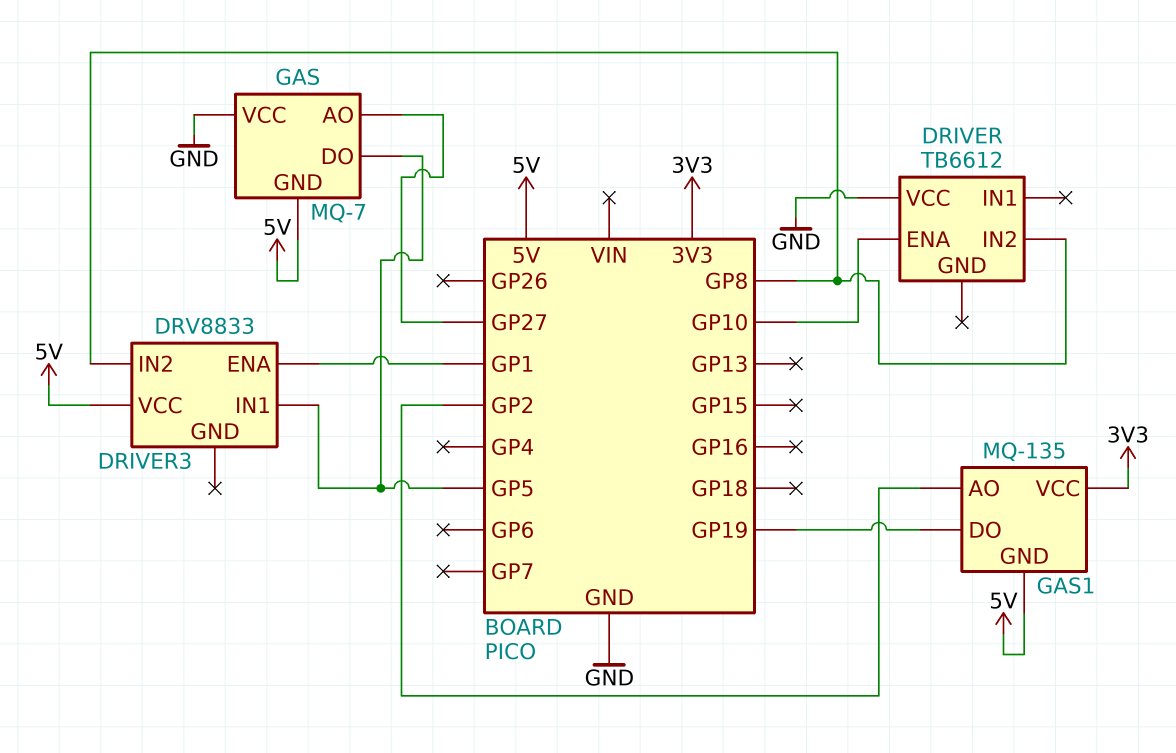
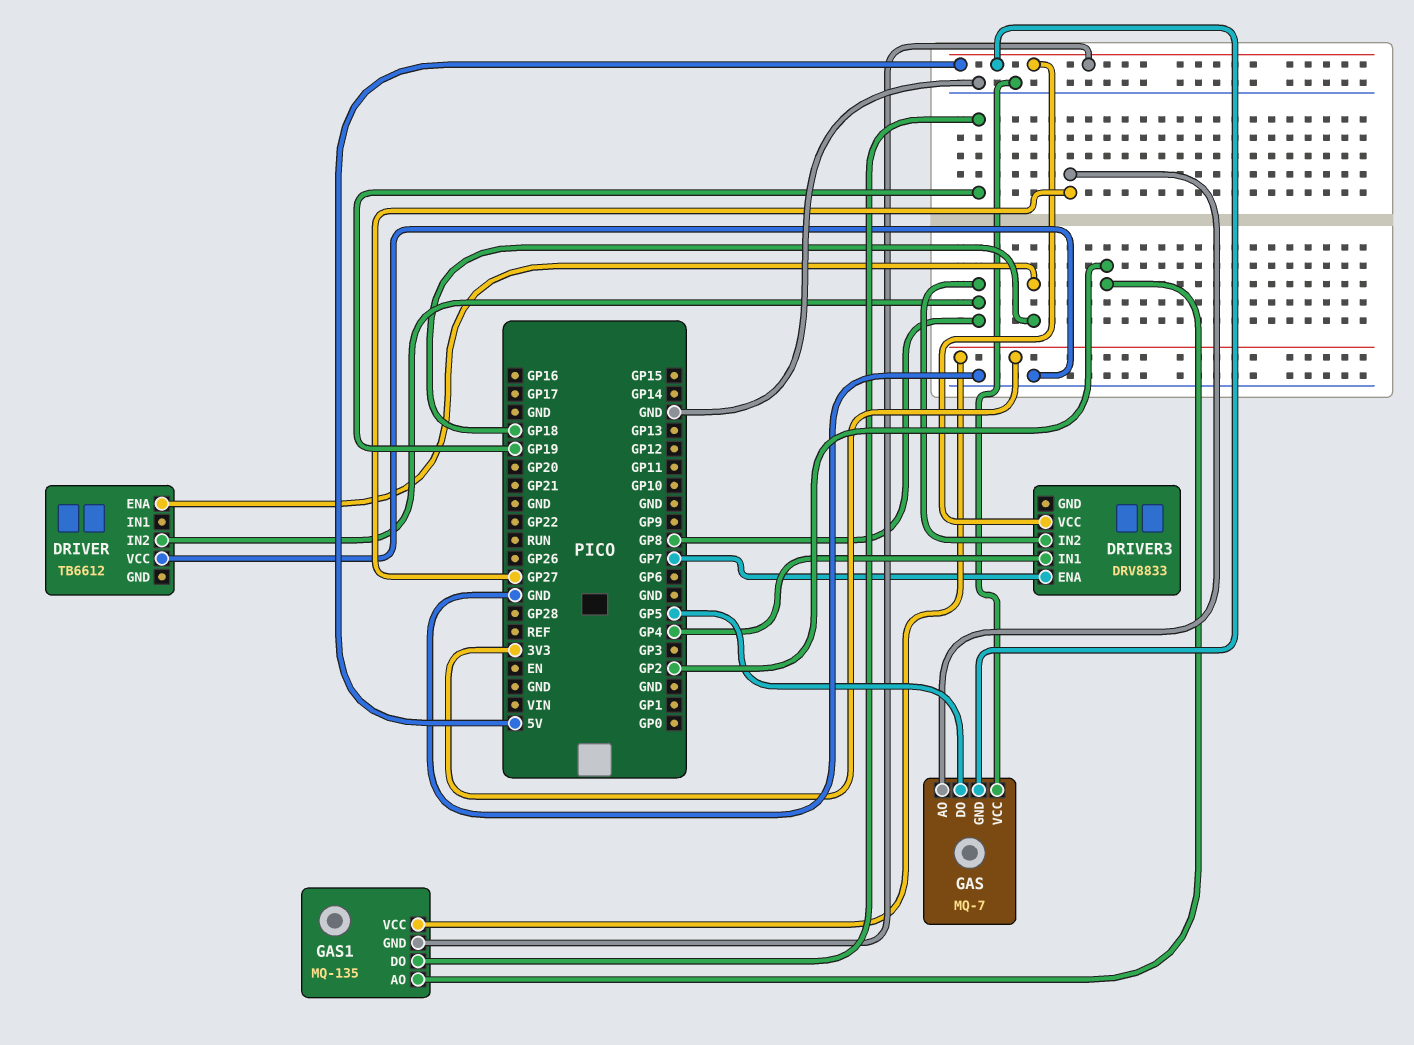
DRIVER pin ENA: GP10 -> GP18
DRIVER3 pin ENA: GP1 -> GP7
DRIVER3 pin IN1: GP5 -> GP4

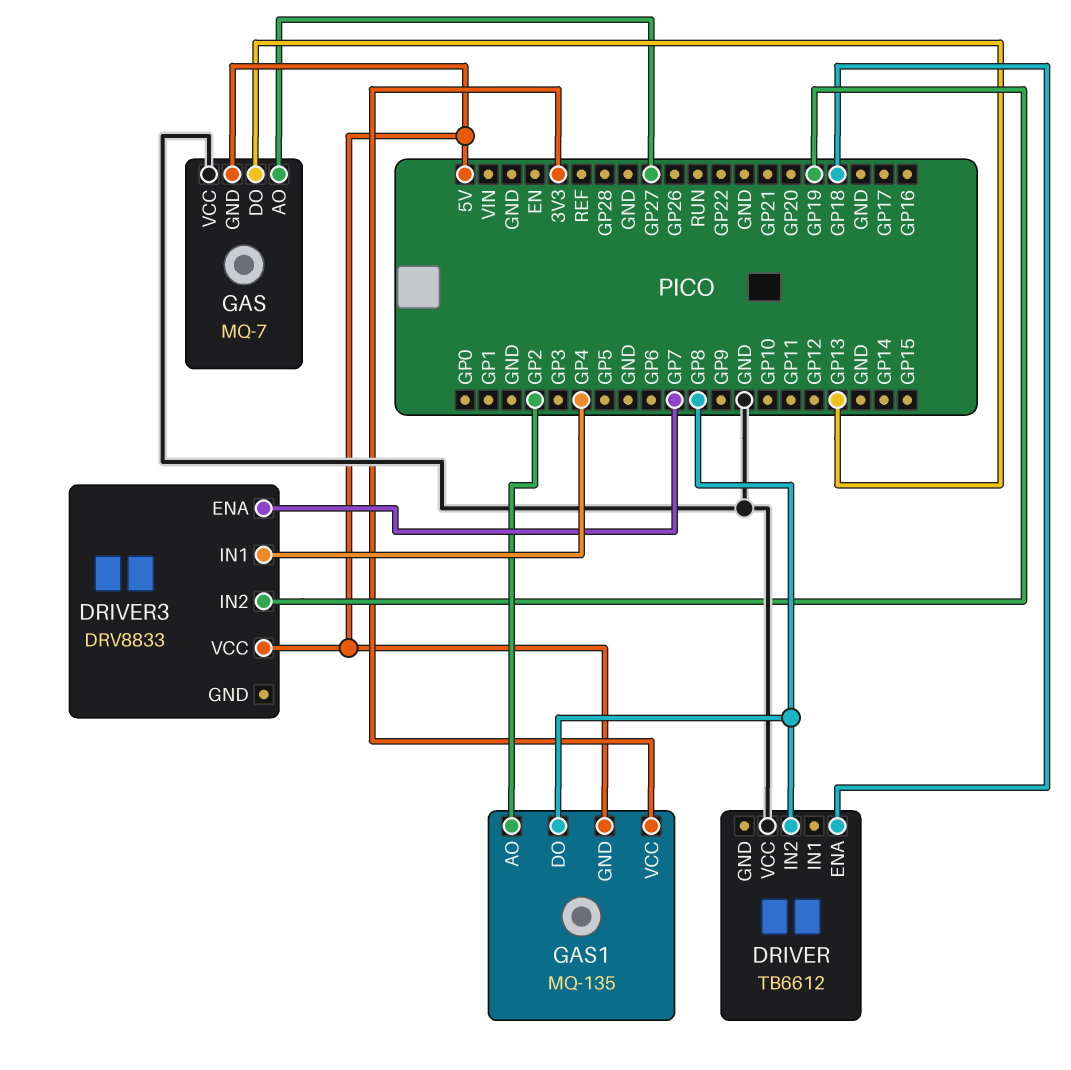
DRIVER3 pin IN2: GP8 -> GP19
GAS pin DO: GP5 -> GP13
GAS1 pin DO: GP19 -> GP8

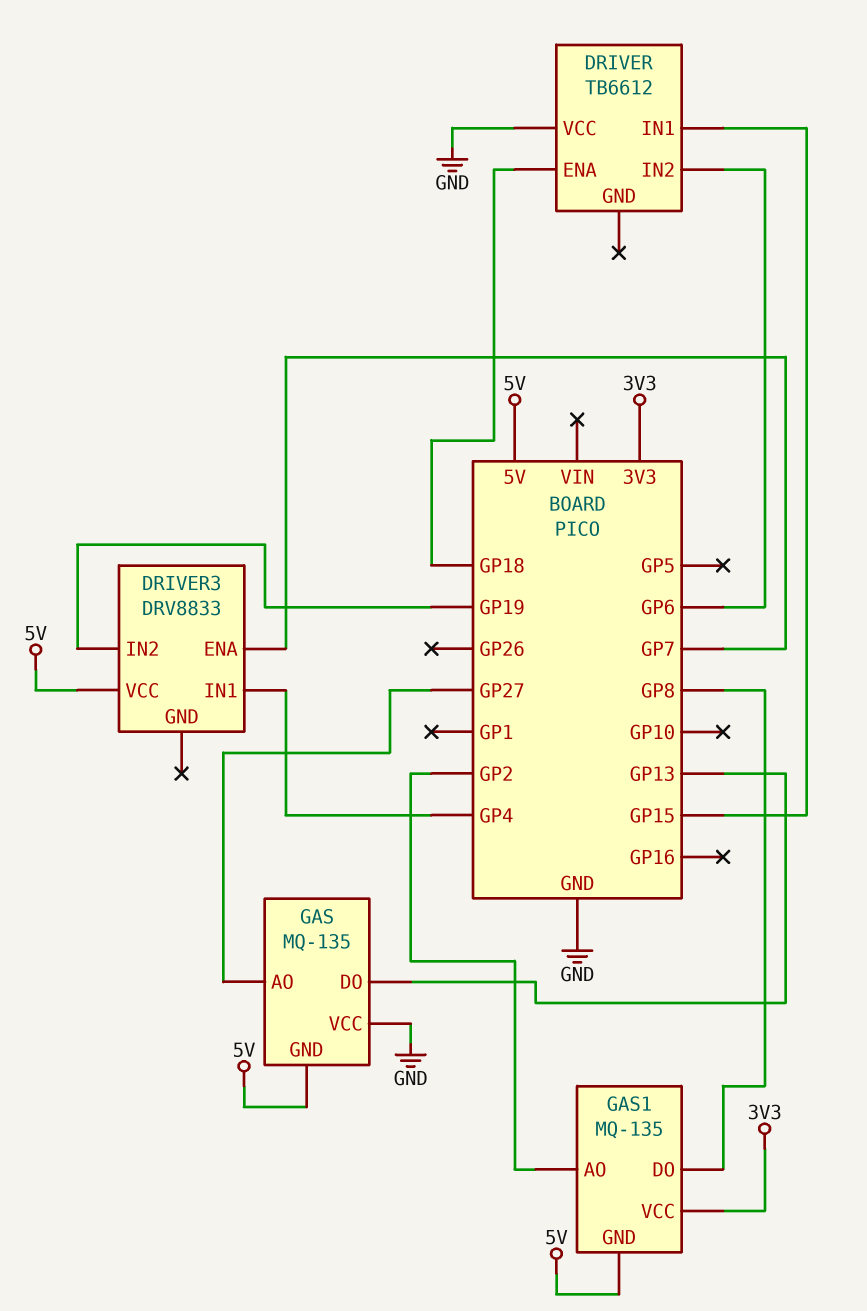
DRIVER pin IN1: none -> GP15
DRIVER pin IN2: GP8 -> GP6
GAS: MQ-7 -> MQ-135

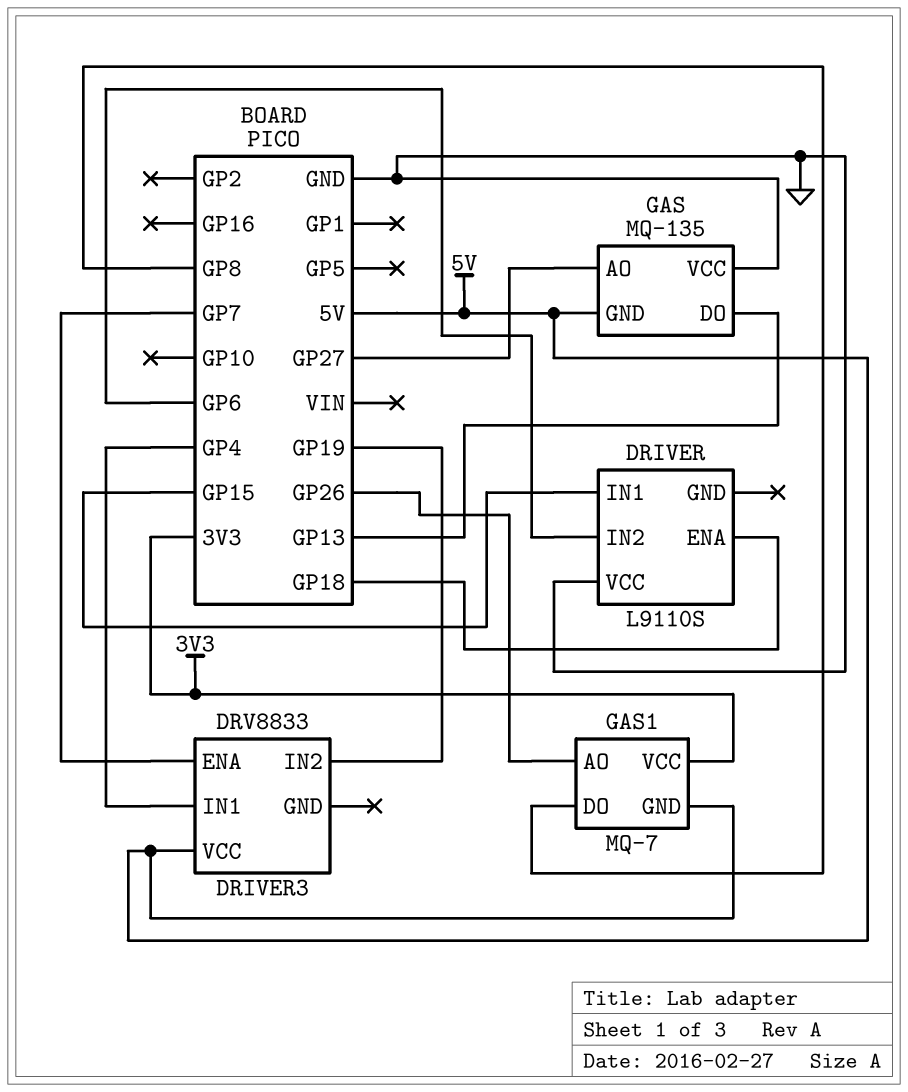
DRIVER: TB6612 -> L9110S
GAS1: MQ-135 -> MQ-7
GAS1 pin AO: GP2 -> GP26

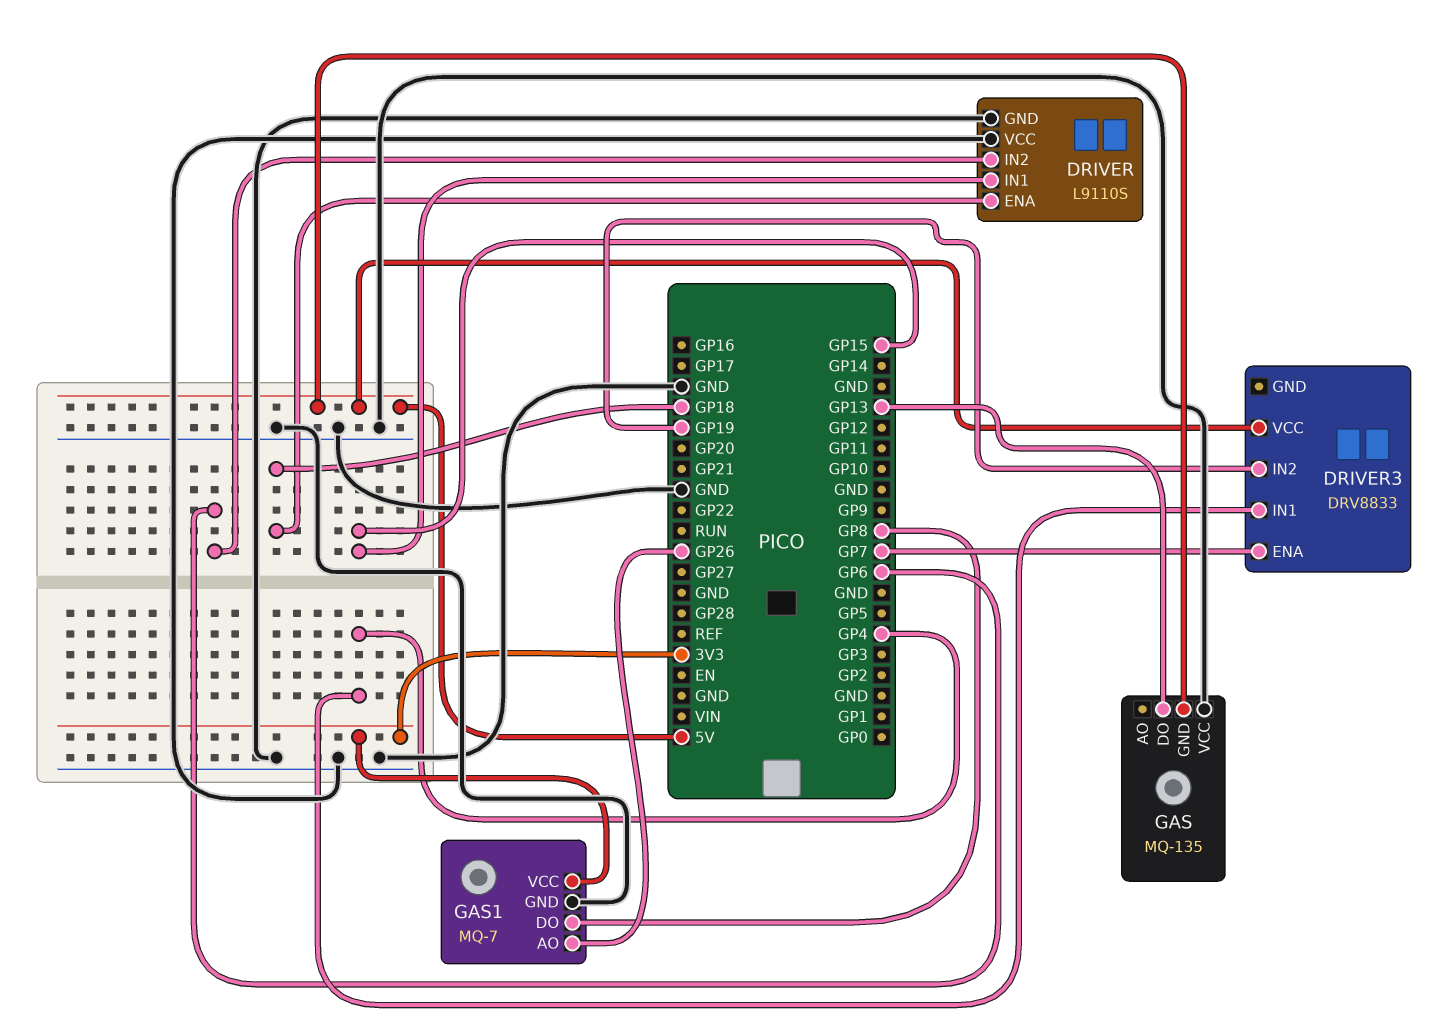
DRIVER pin GND: none -> GND
GAS pin AO: GP27 -> none
GAS1 pin GND: 5V -> GND

